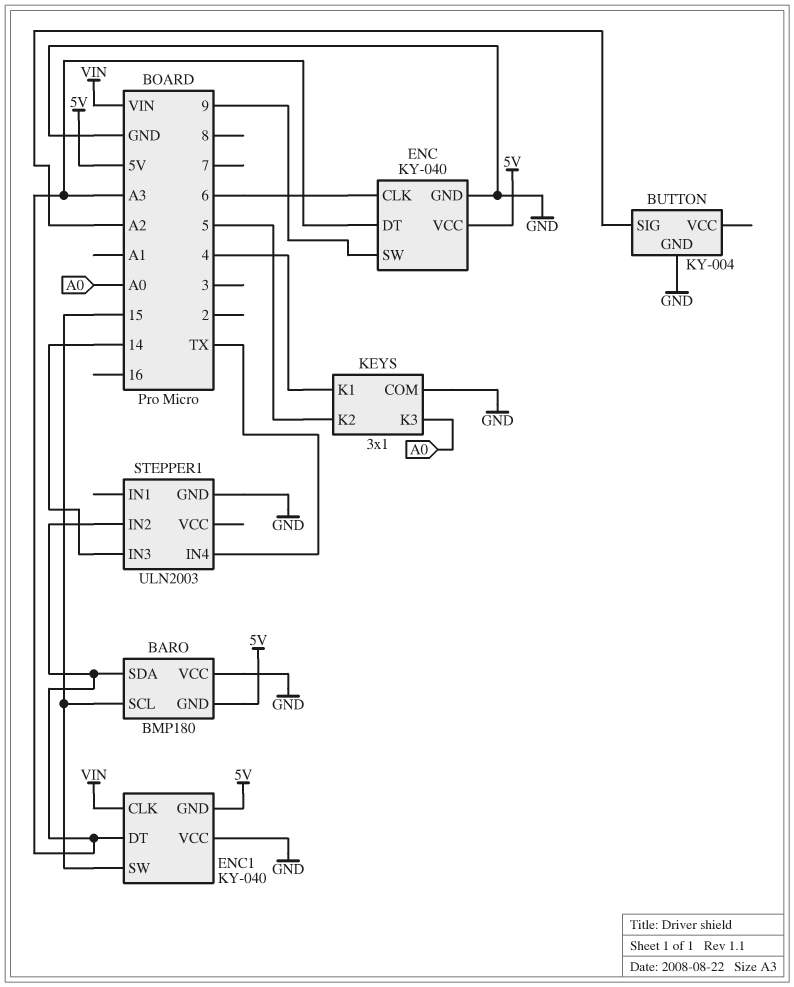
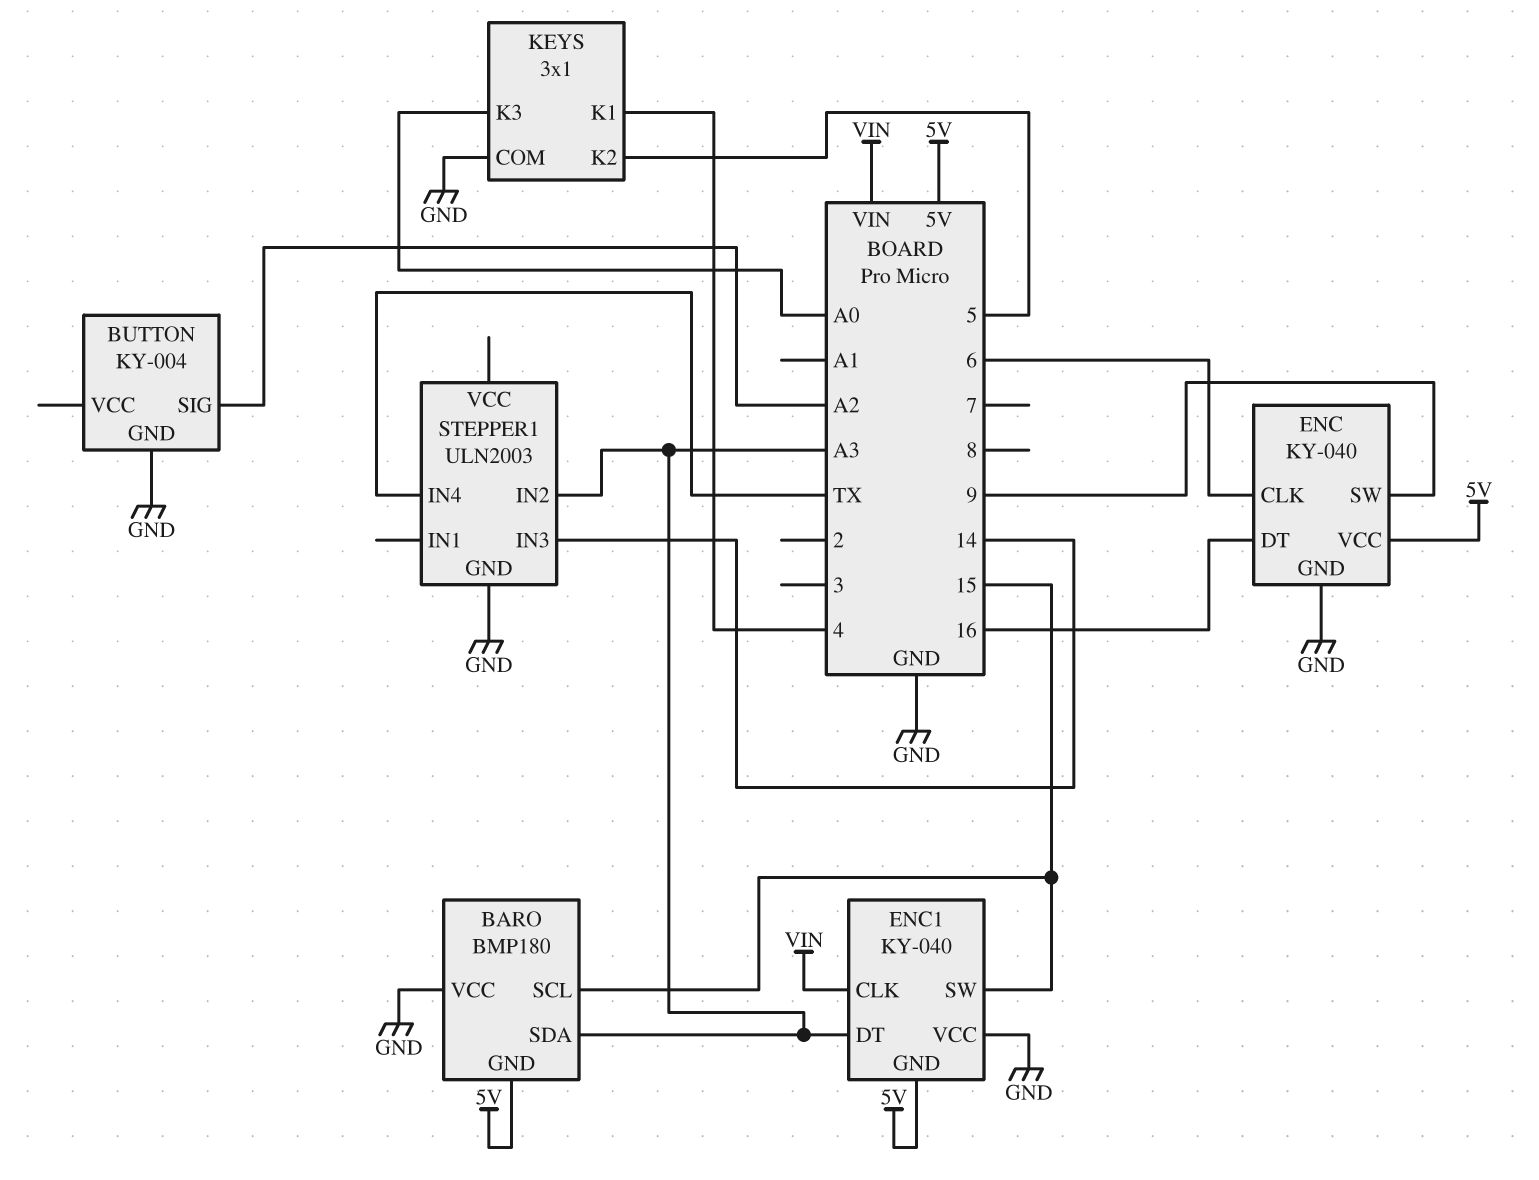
ENC pin DT: A3 -> 16

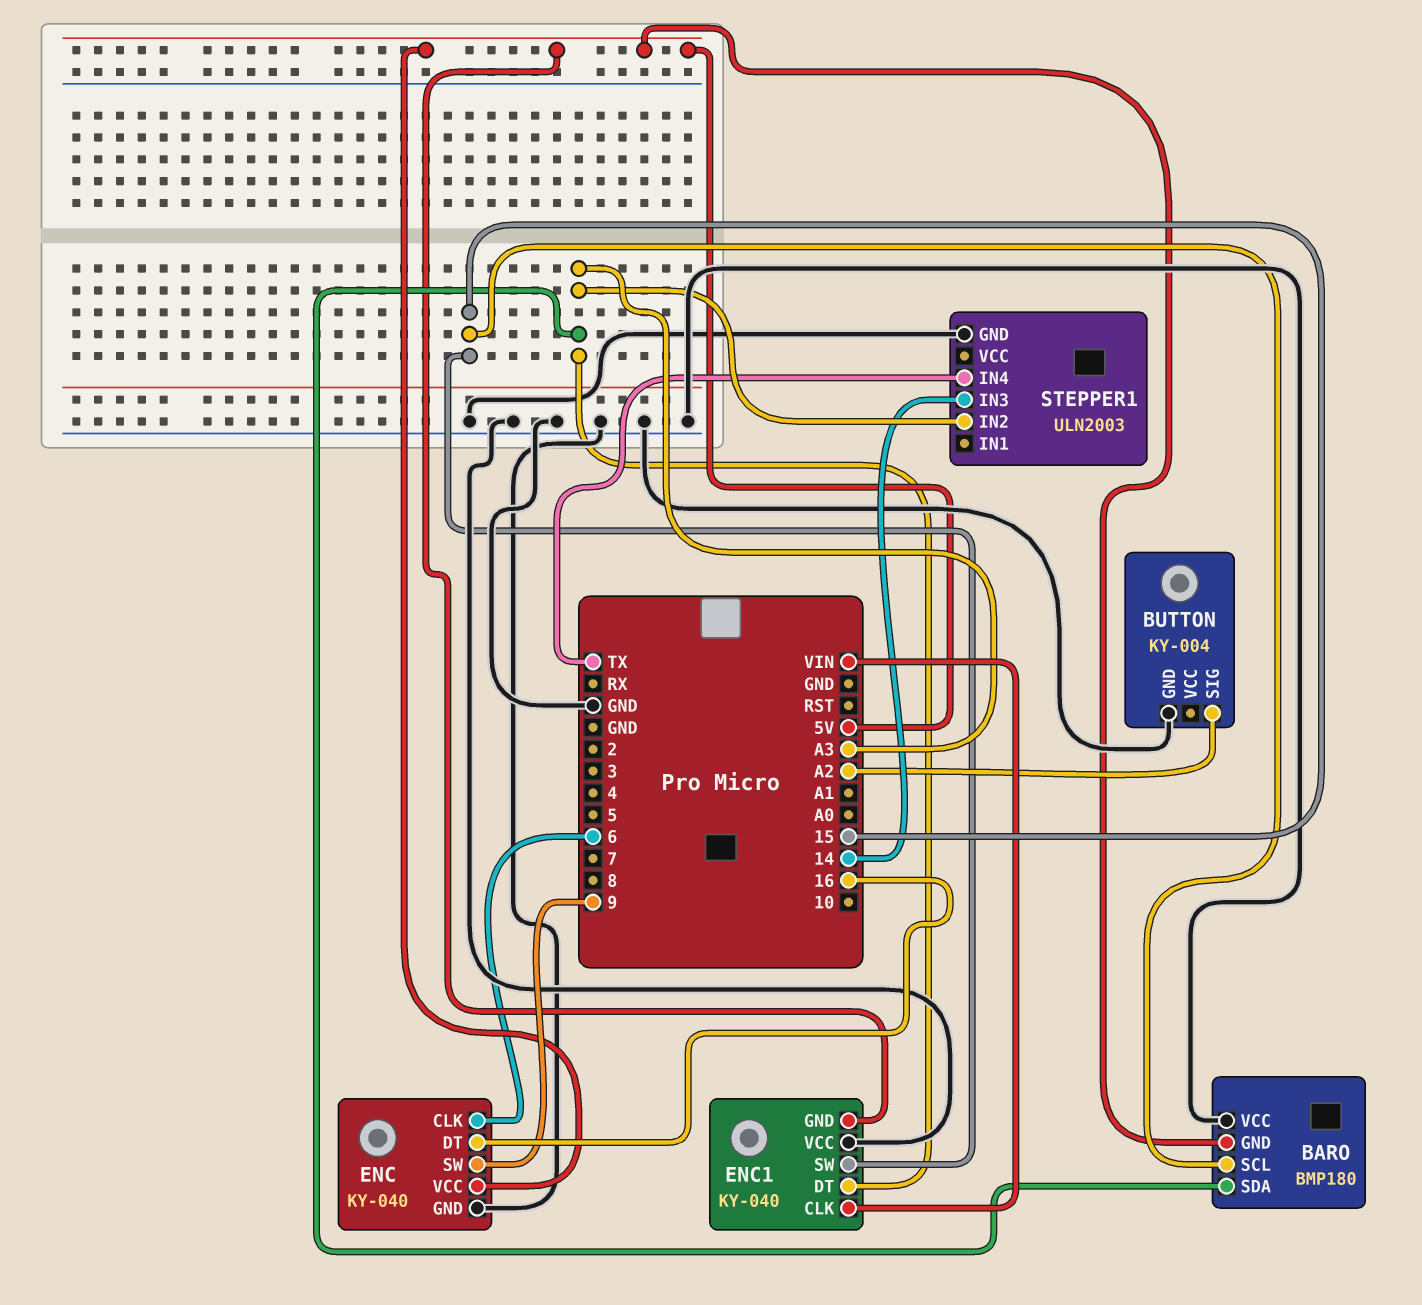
KEYS: 3x1 -> none
KEYS pin COM: GND -> none
KEYS pin K1: 4 -> none
KEYS pin K2: 5 -> none
KEYS pin K3: A0 -> none

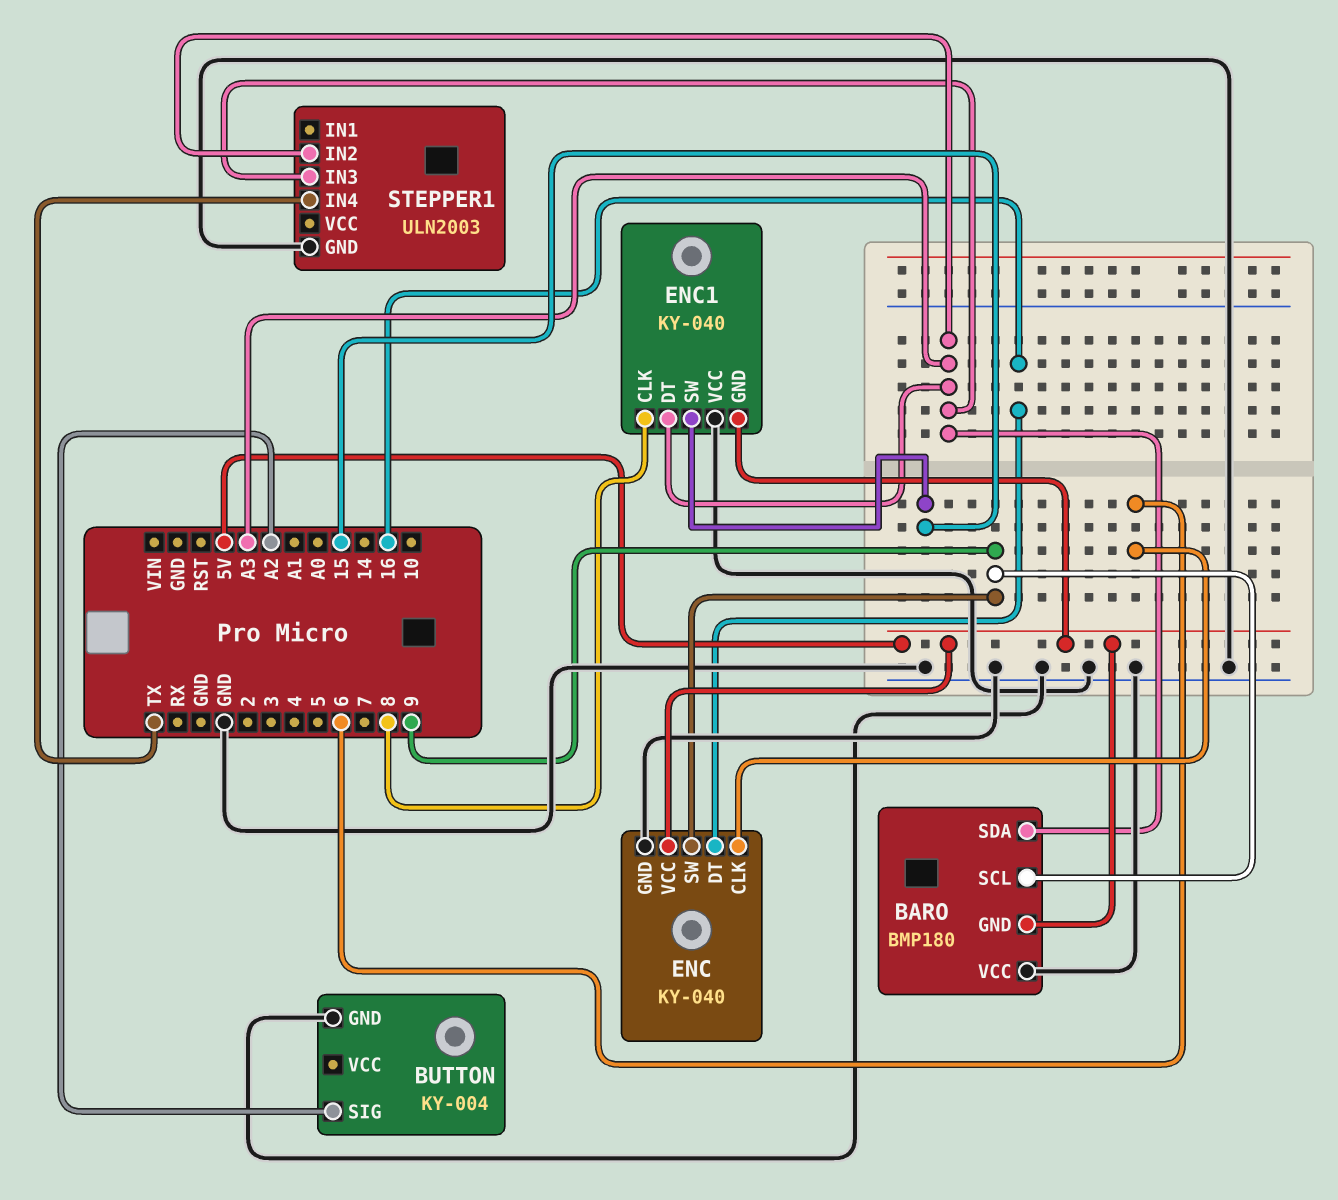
BARO pin SCL: 15 -> 9
ENC1 pin CLK: VIN -> 8
STEPPER1 pin IN3: 14 -> A3

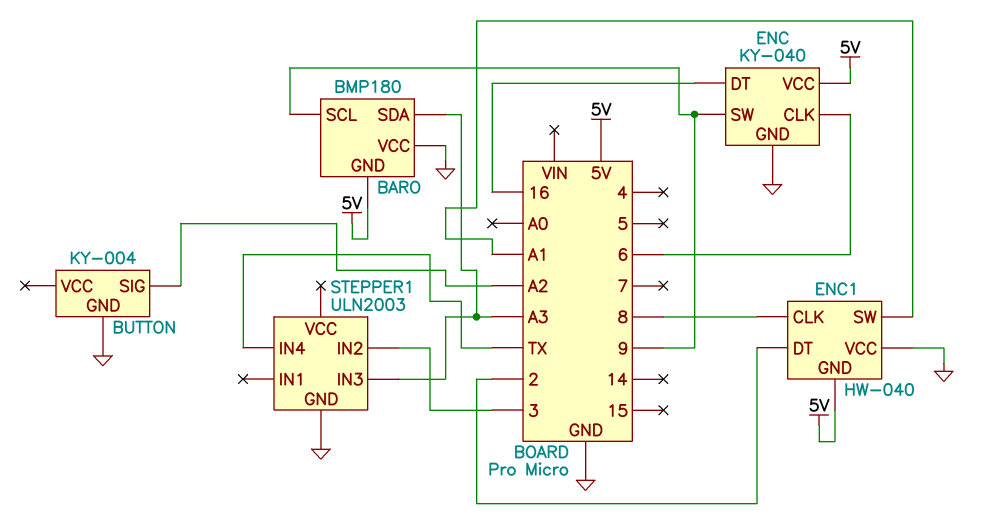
ENC1: KY-040 -> HW-040
ENC1 pin DT: A3 -> 2
ENC1 pin SW: 15 -> A1
STEPPER1 pin IN2: A3 -> 3

